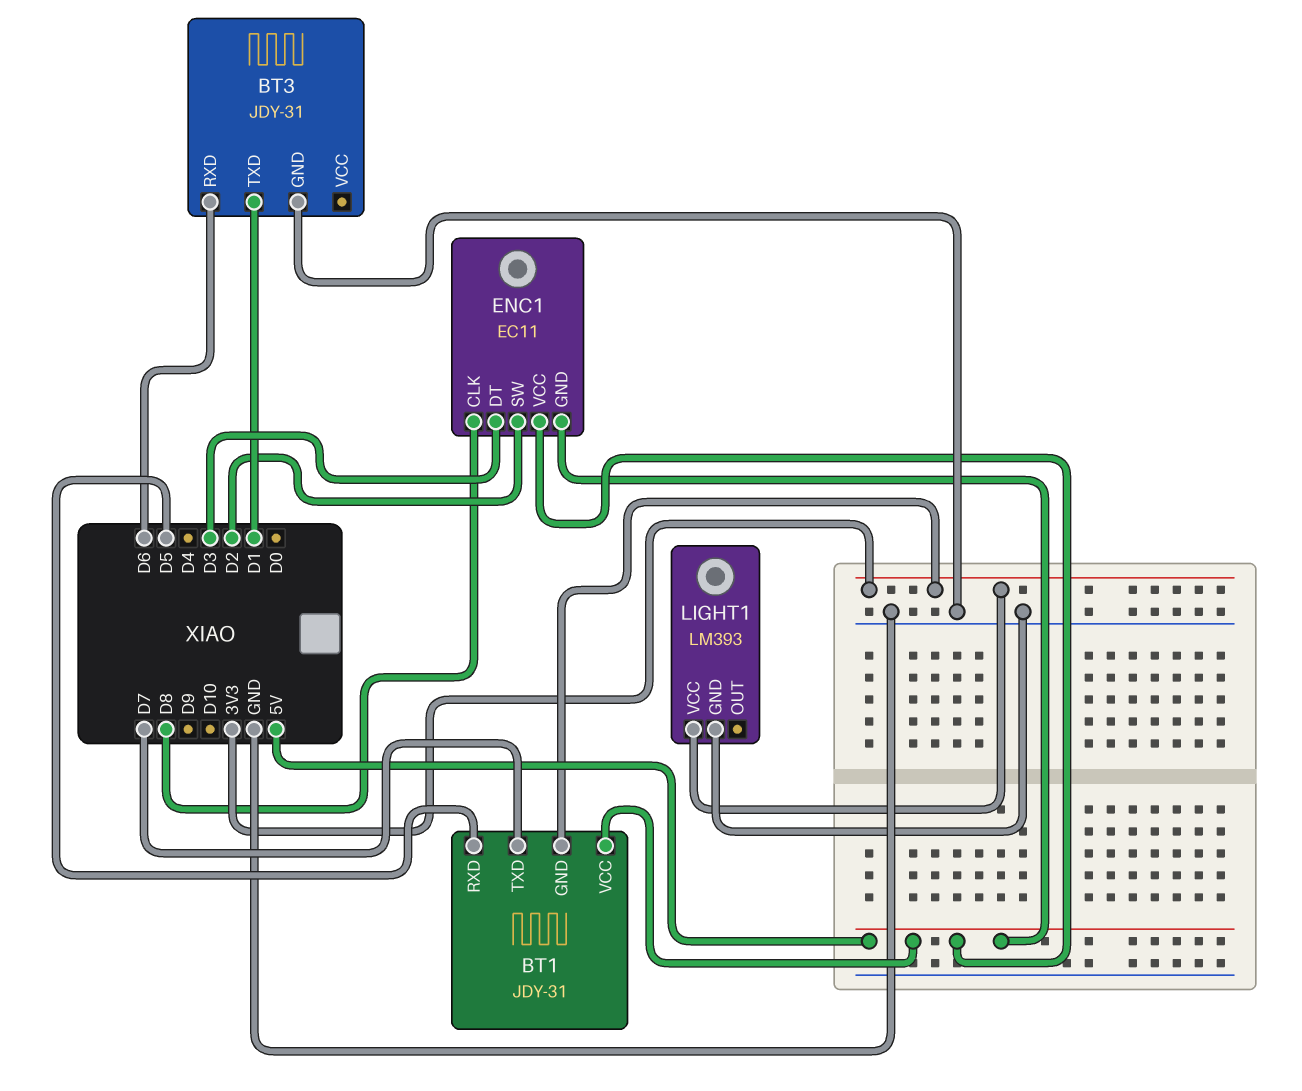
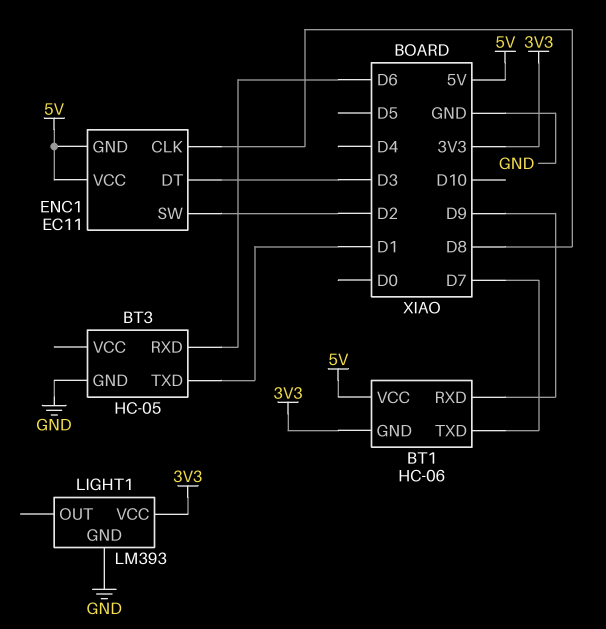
BT1: JDY-31 -> HC-06
BT1 pin RXD: D5 -> D9
BT3: JDY-31 -> HC-05

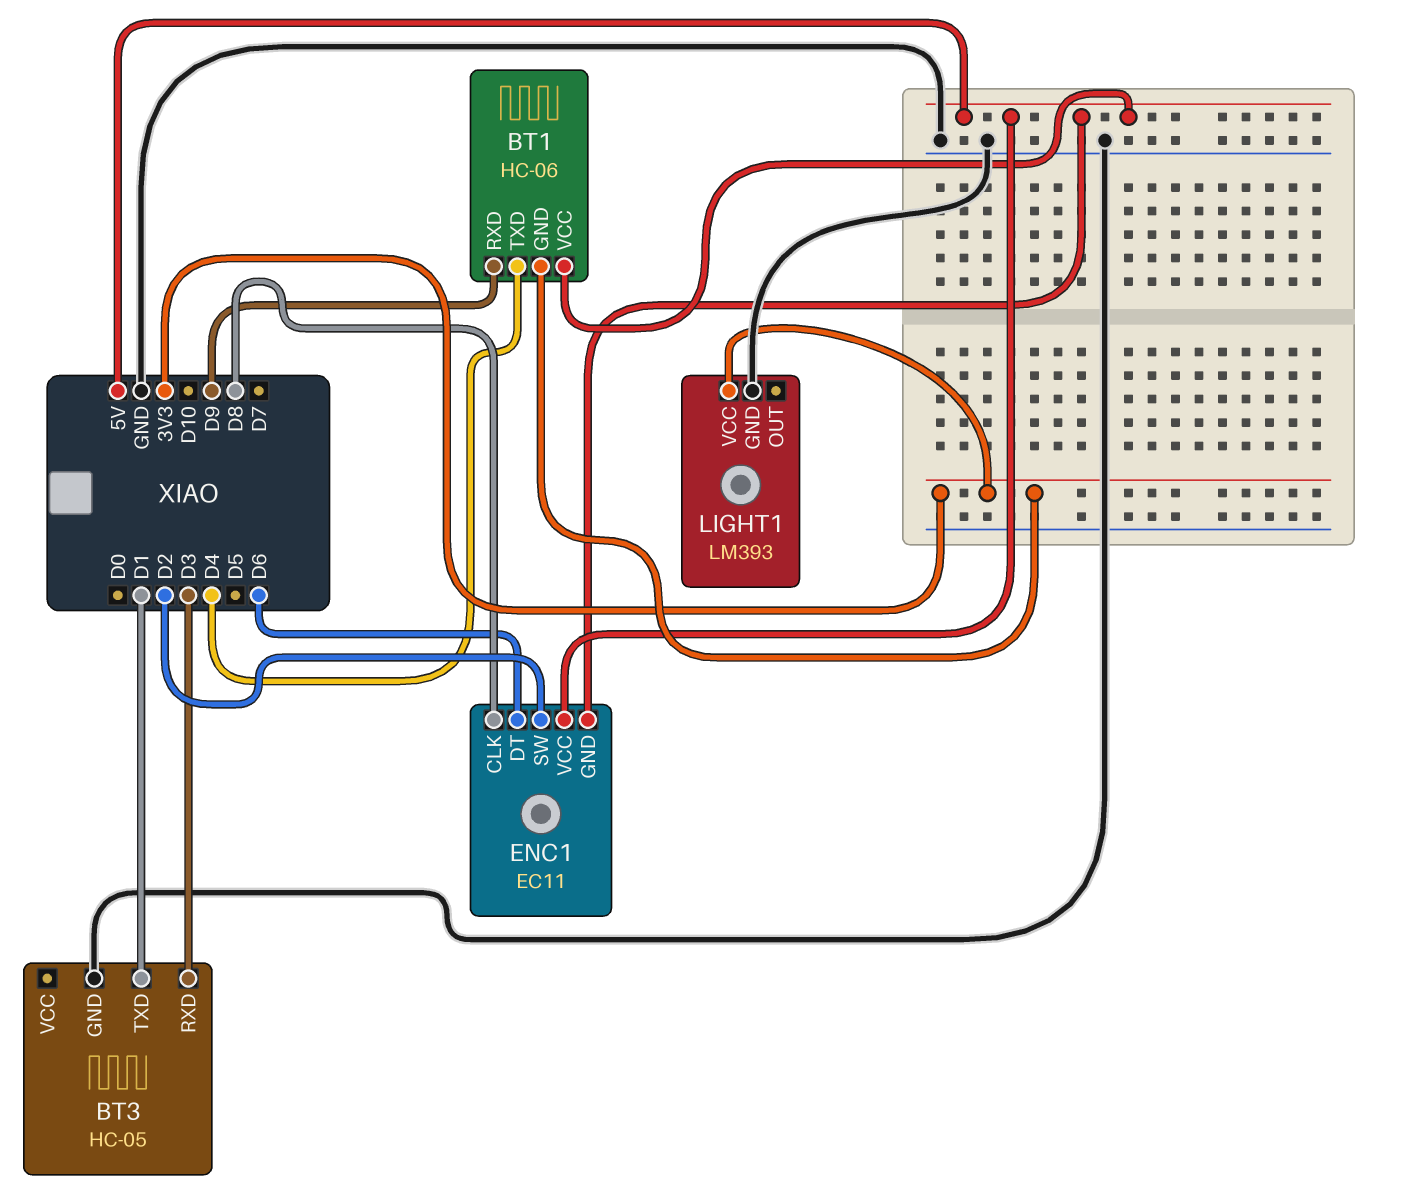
BT1 pin TXD: D7 -> D4
BT3 pin RXD: D6 -> D3
ENC1 pin DT: D3 -> D6

